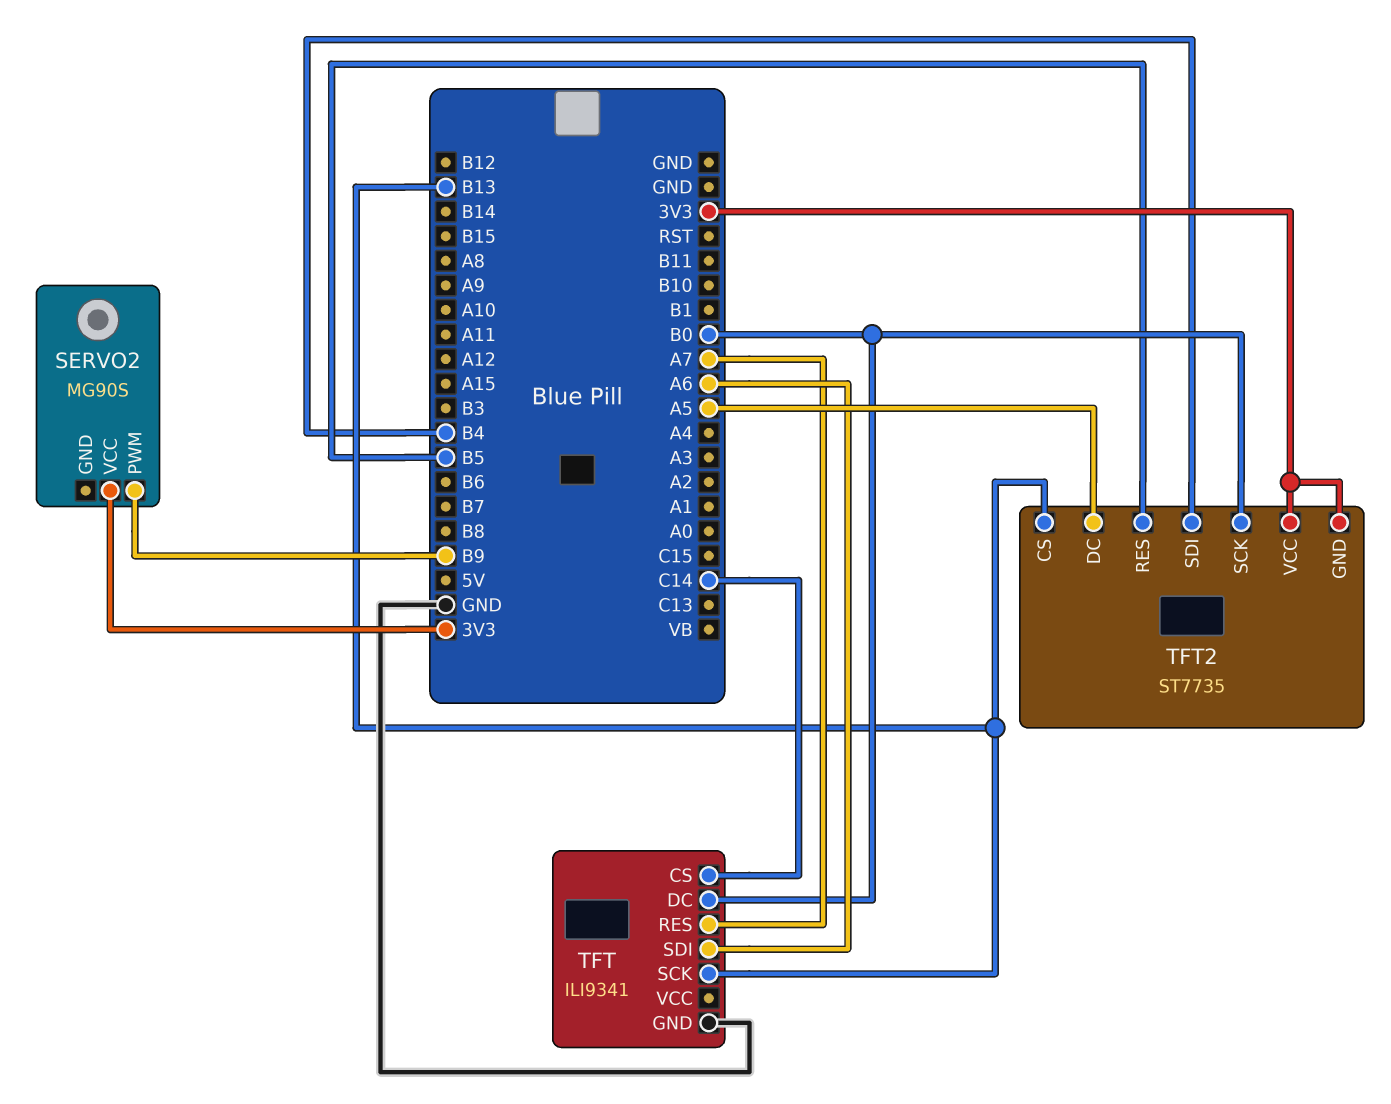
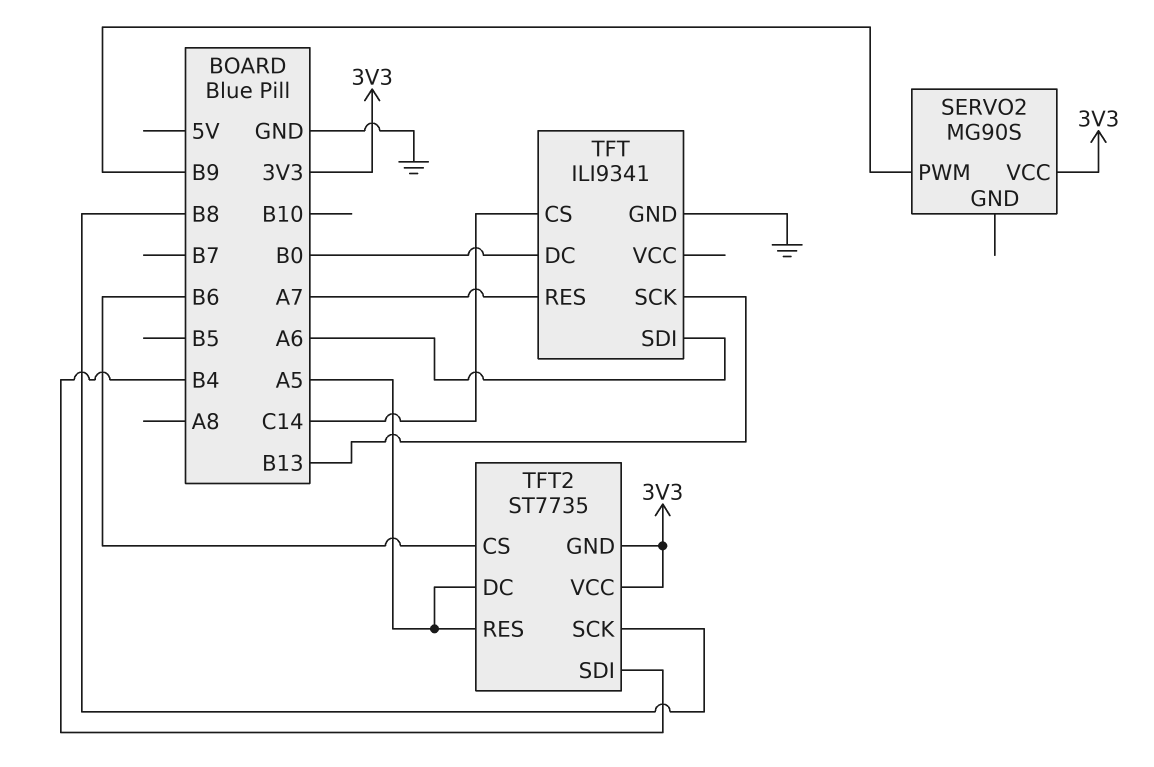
TFT2 pin CS: B13 -> B6
TFT2 pin RES: B5 -> A5
TFT2 pin SCK: B0 -> B8

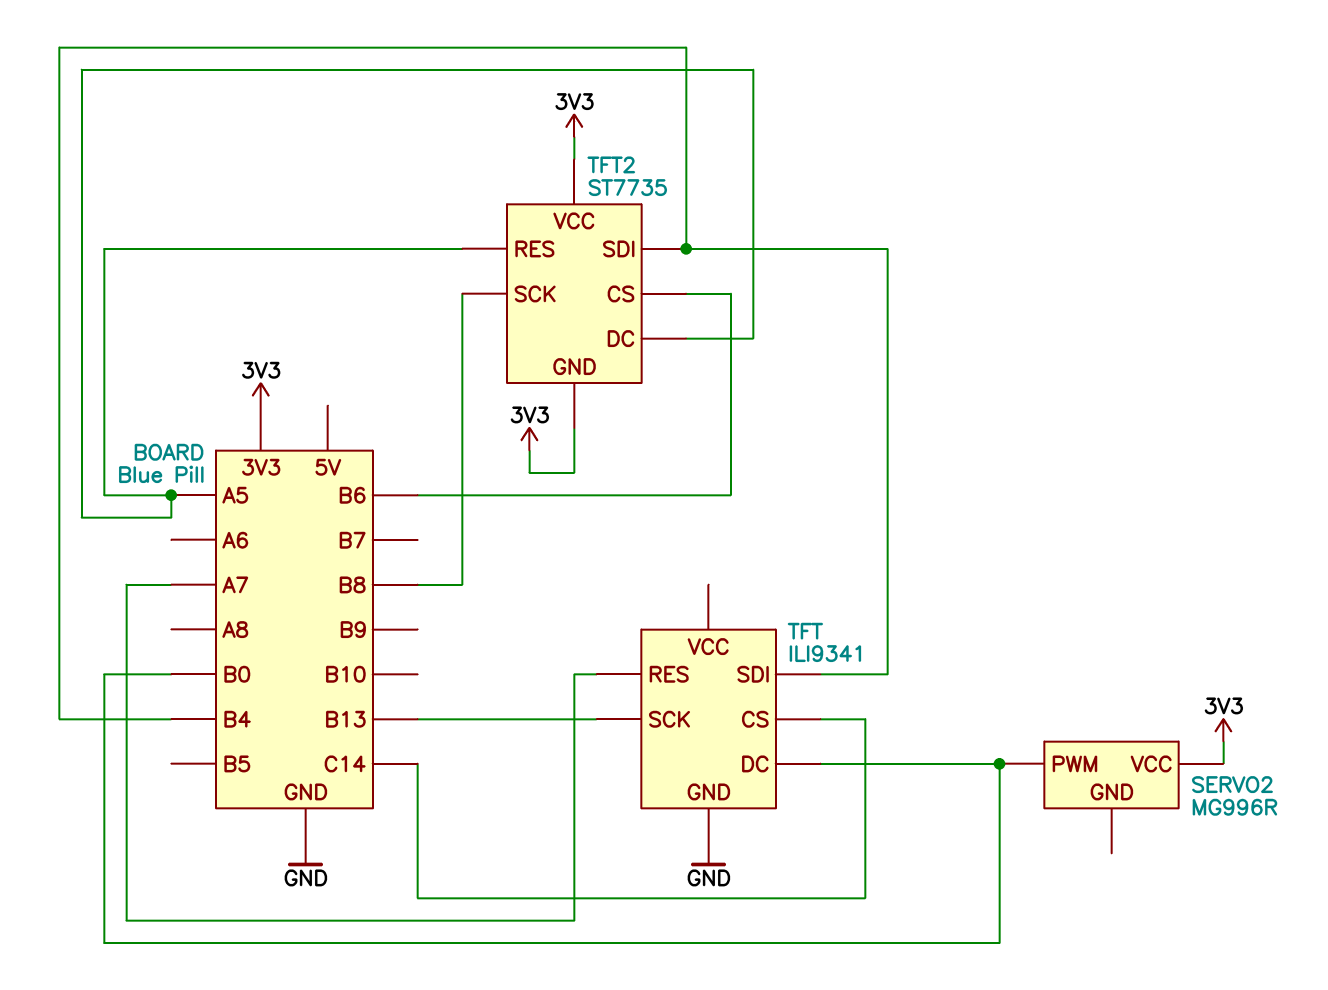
SERVO2: MG90S -> MG996R
SERVO2 pin PWM: B9 -> B0
TFT pin SDI: A6 -> B4

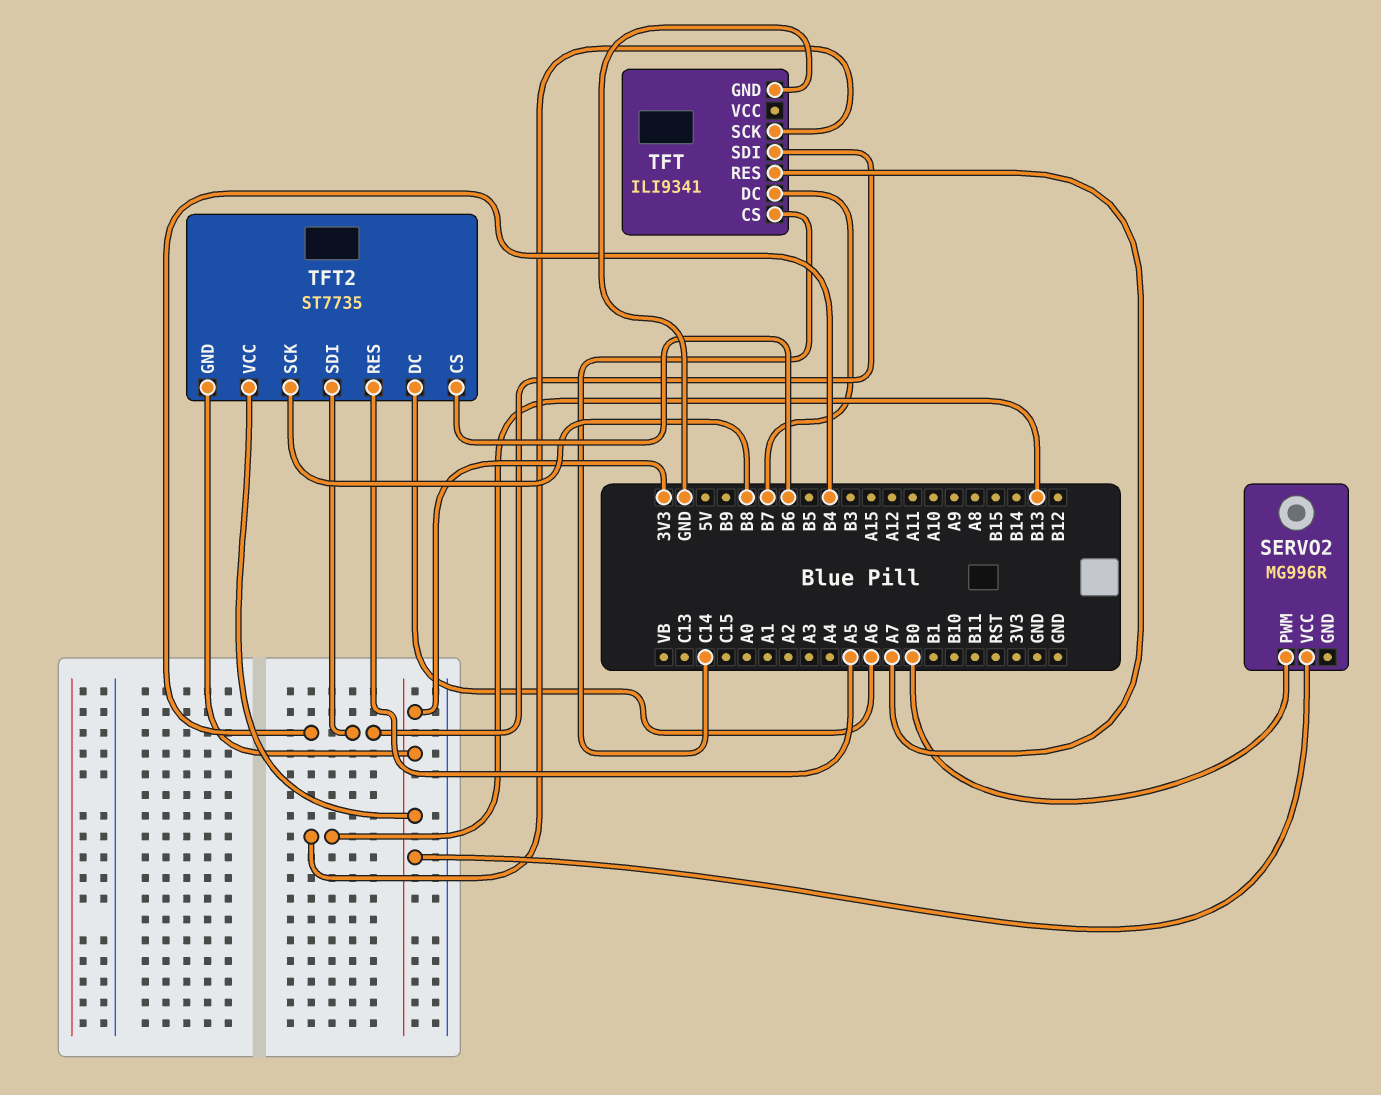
TFT pin DC: B0 -> B7
TFT2 pin DC: A5 -> A6

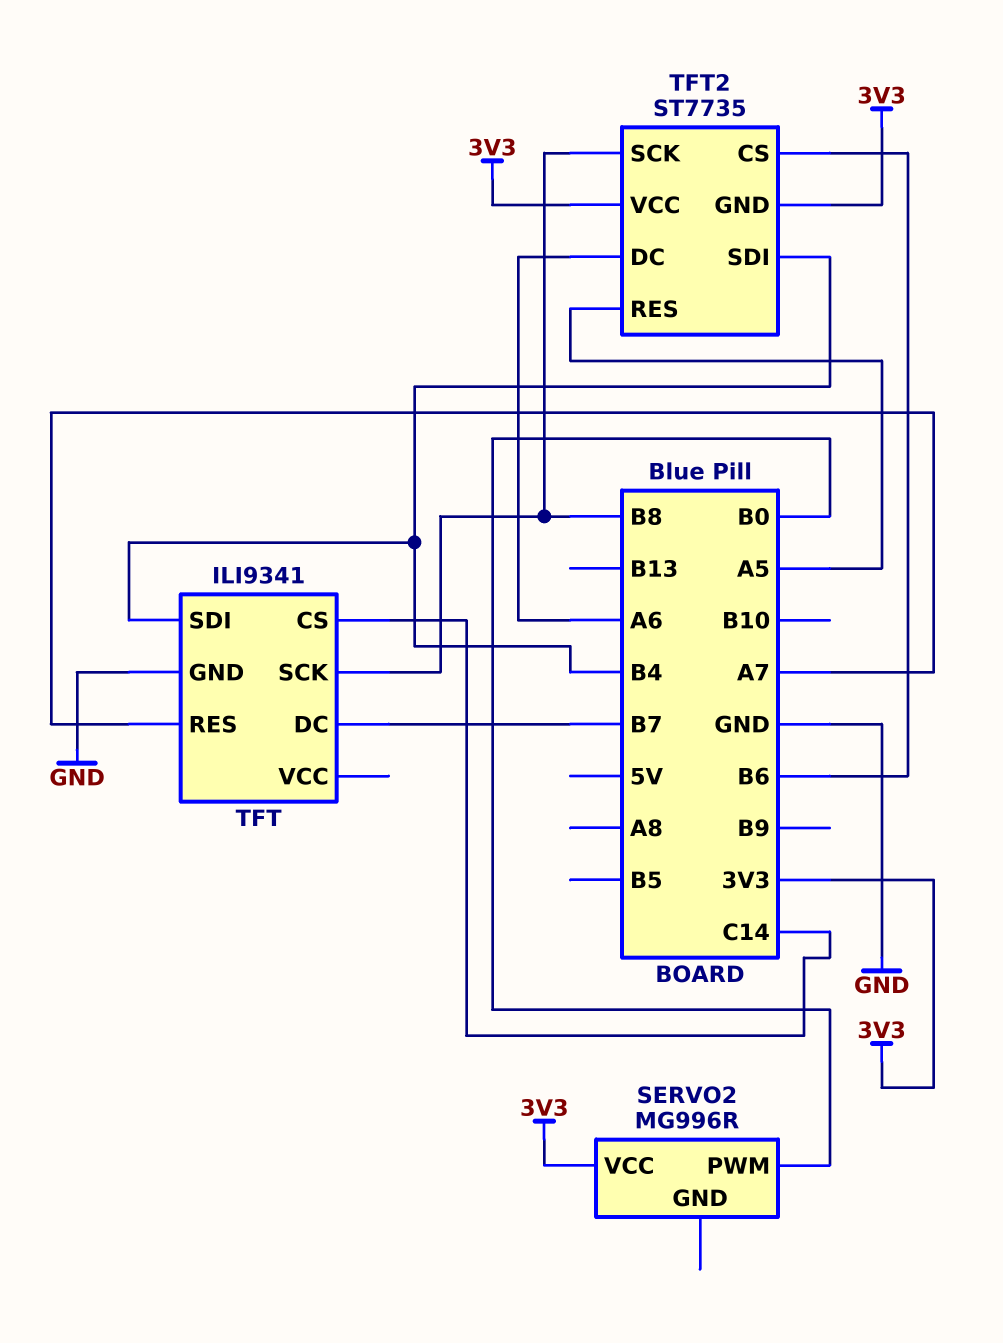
TFT pin SCK: B13 -> B8

